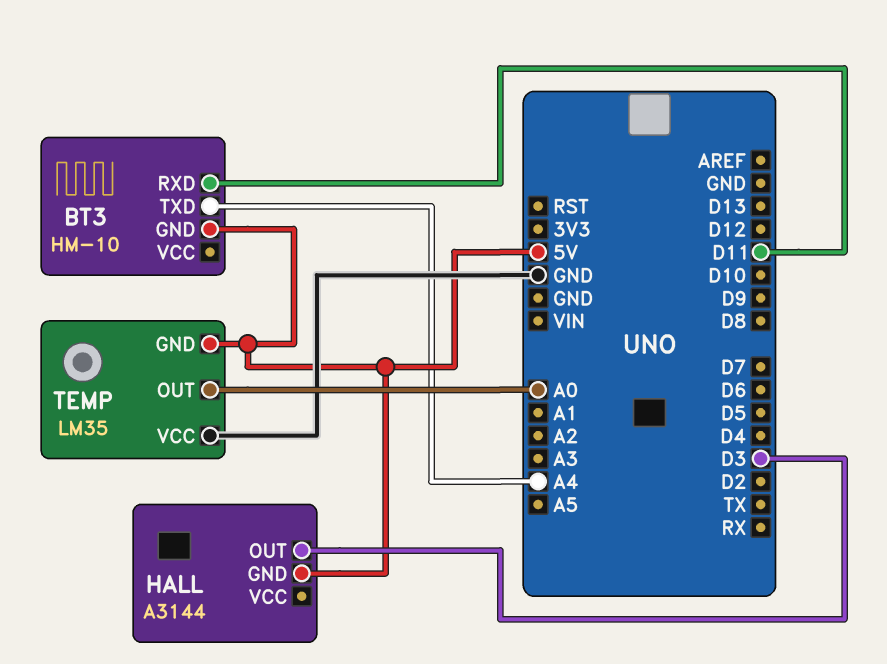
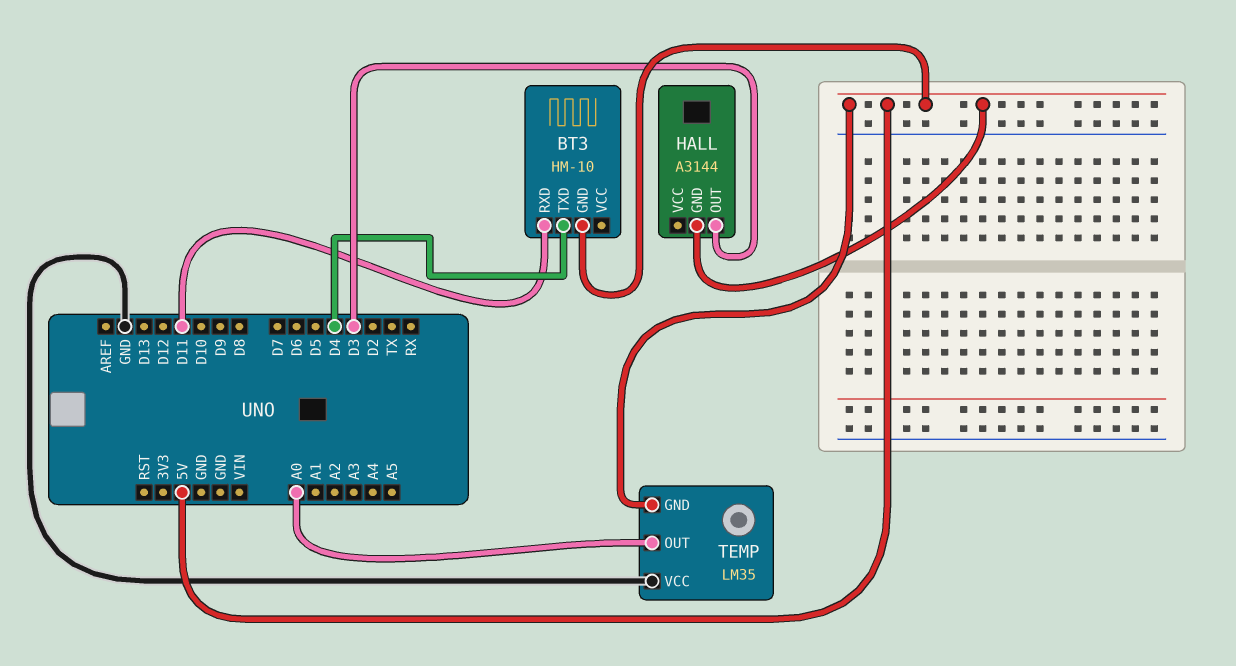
BT3 pin TXD: A4 -> D4

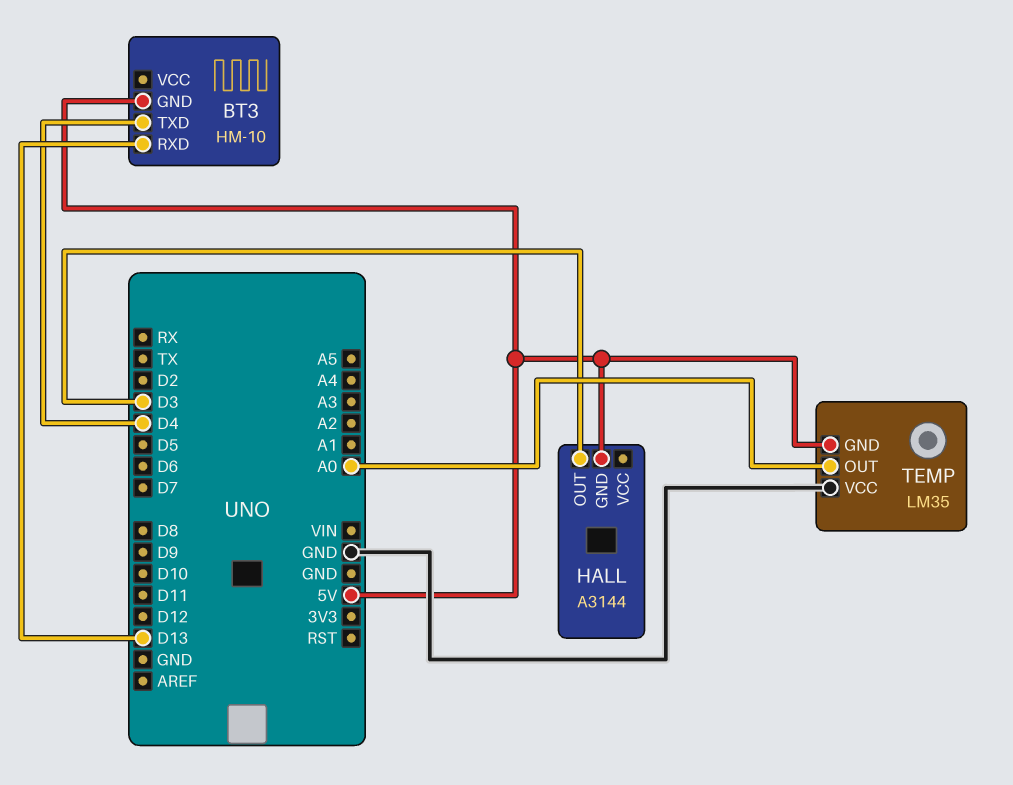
BT3 pin RXD: D11 -> D13

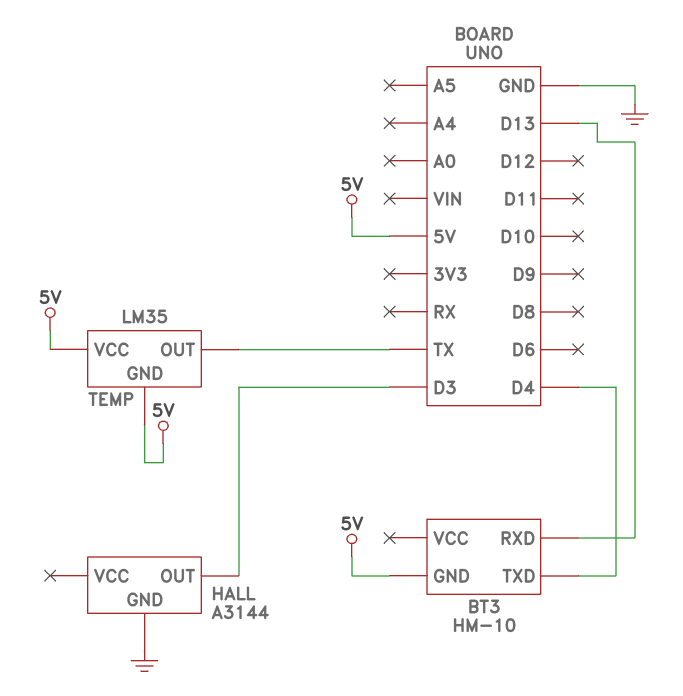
HALL pin GND: 5V -> GND
TEMP pin OUT: A0 -> TX
TEMP pin VCC: GND -> 5V

